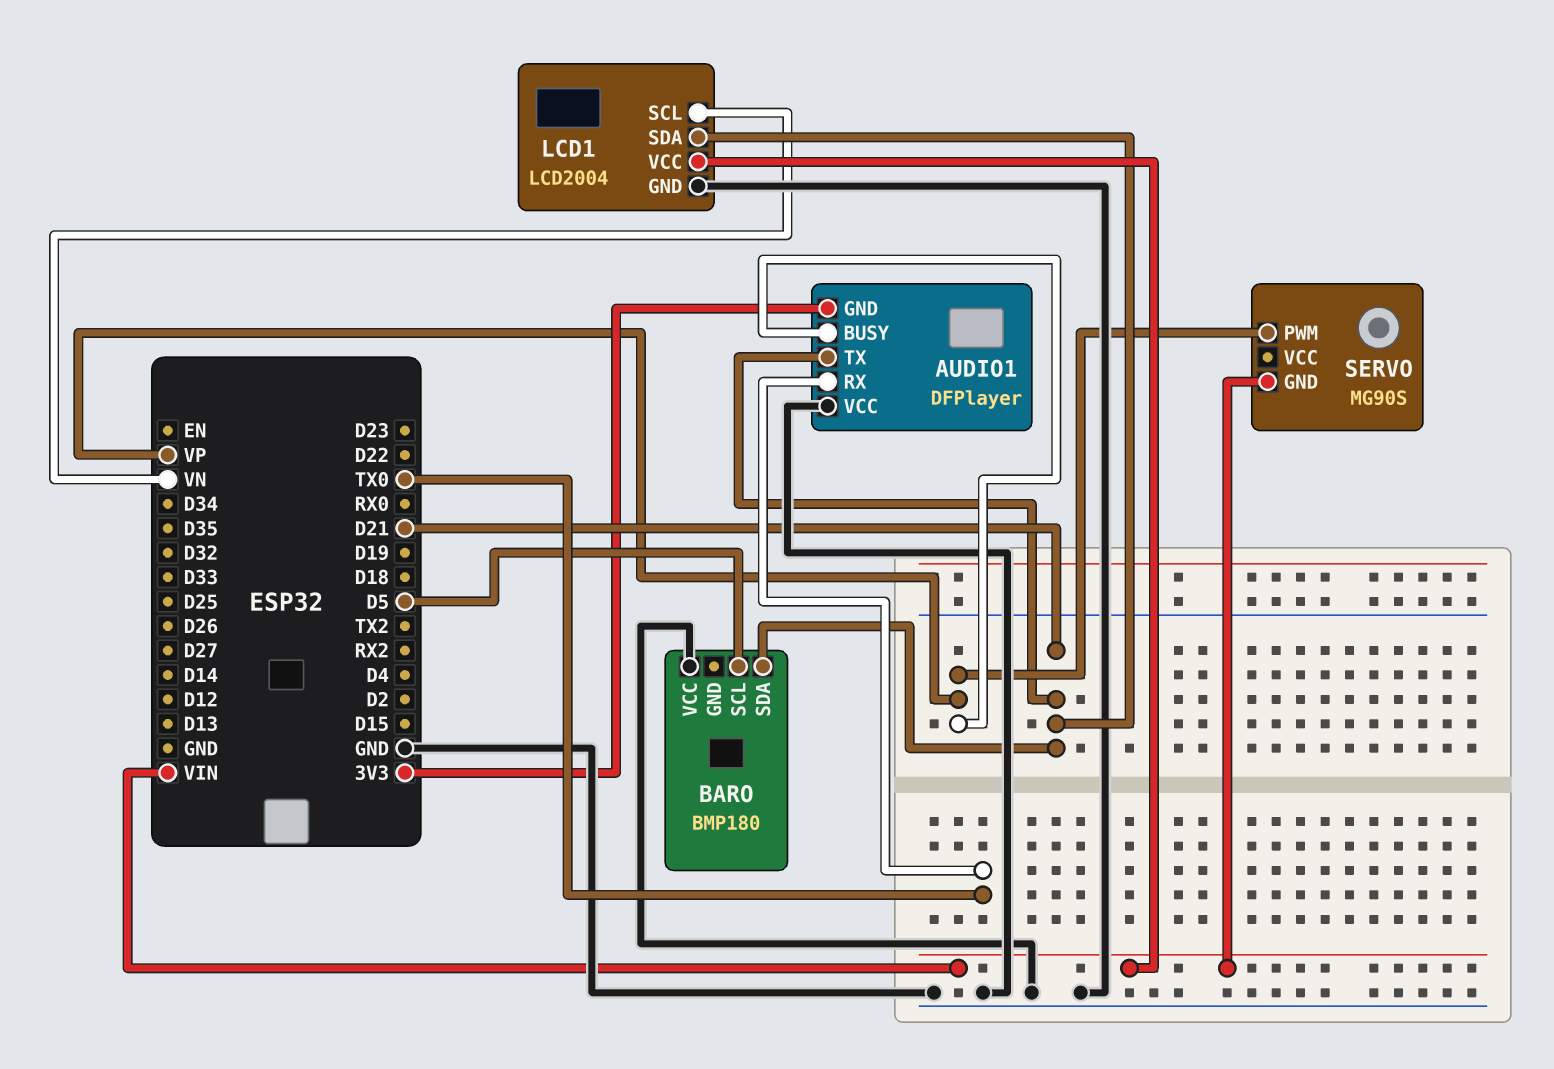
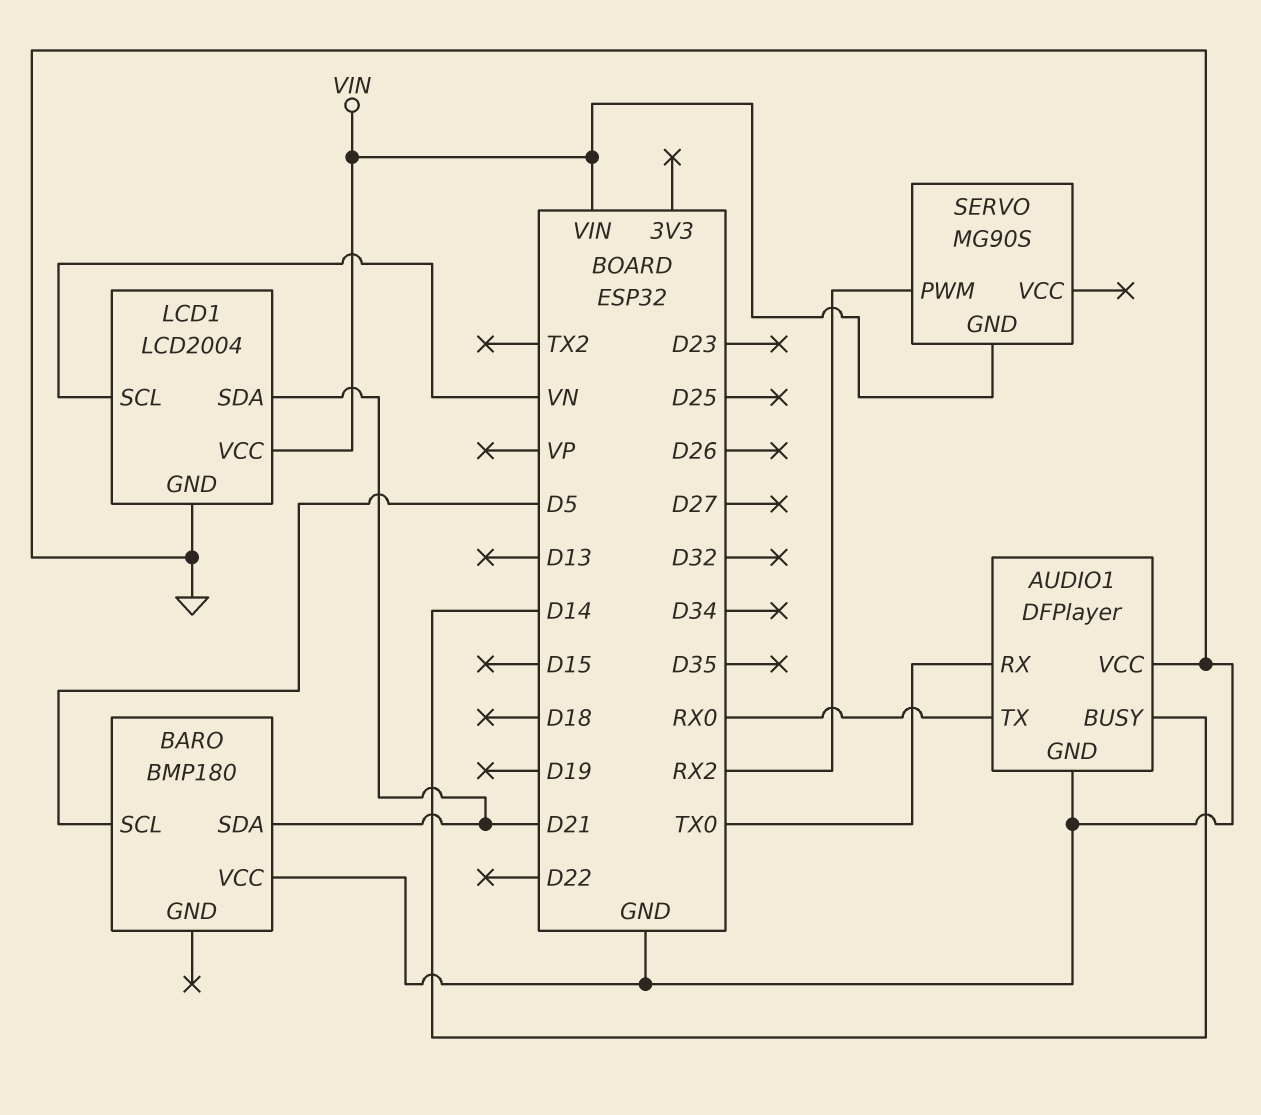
AUDIO1 pin BUSY: VP -> D14
AUDIO1 pin GND: 3V3 -> GND
AUDIO1 pin TX: D21 -> RX0
SERVO pin PWM: VP -> RX2

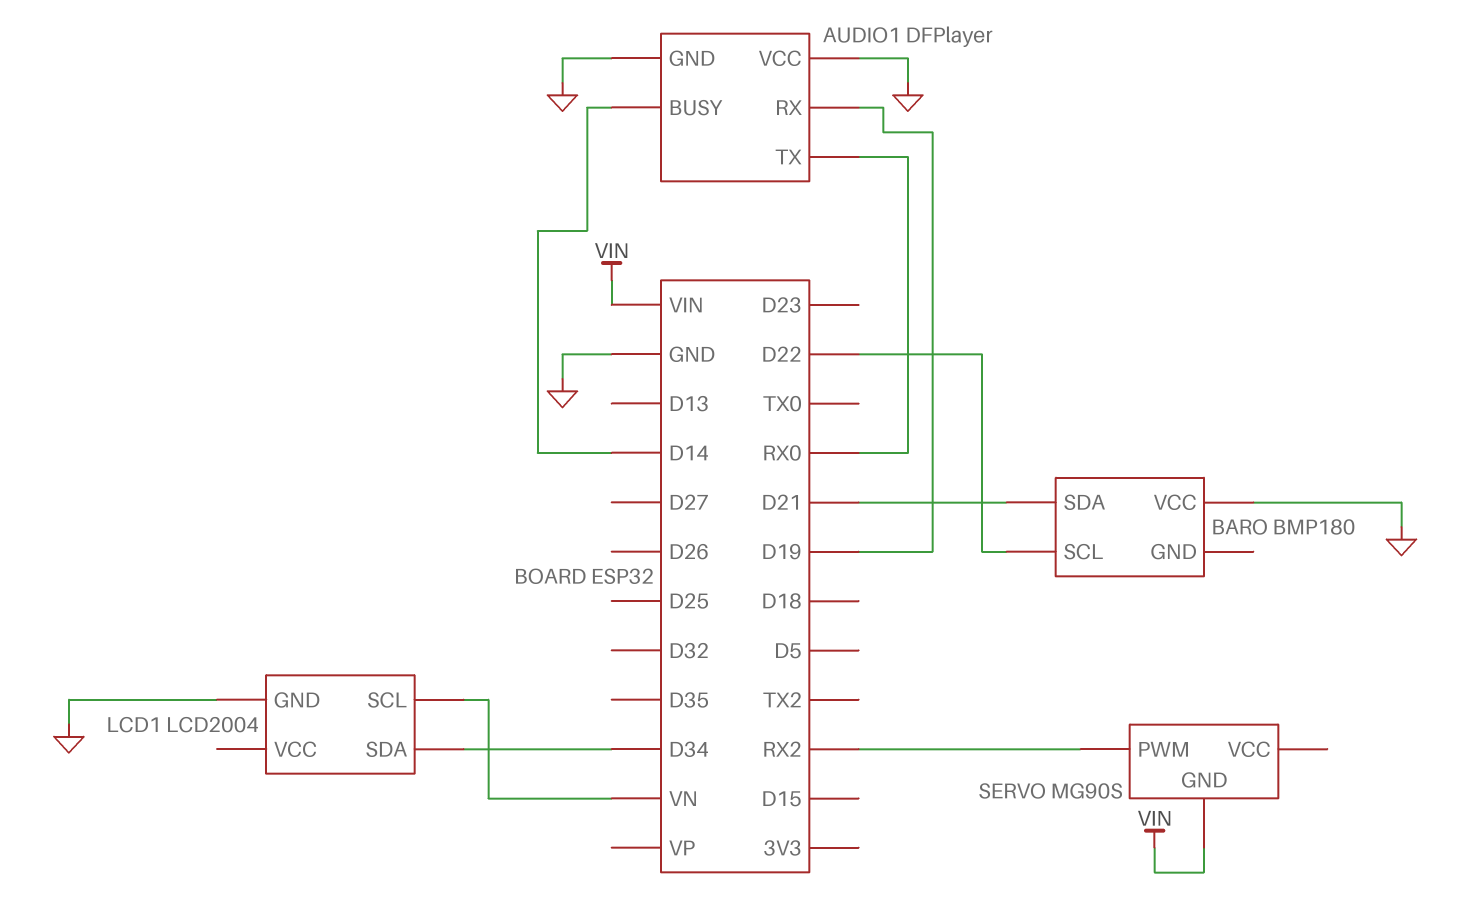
AUDIO1 pin RX: TX0 -> D19
BARO pin SCL: D5 -> D22
LCD1 pin SDA: D21 -> D34
LCD1 pin VCC: VIN -> none

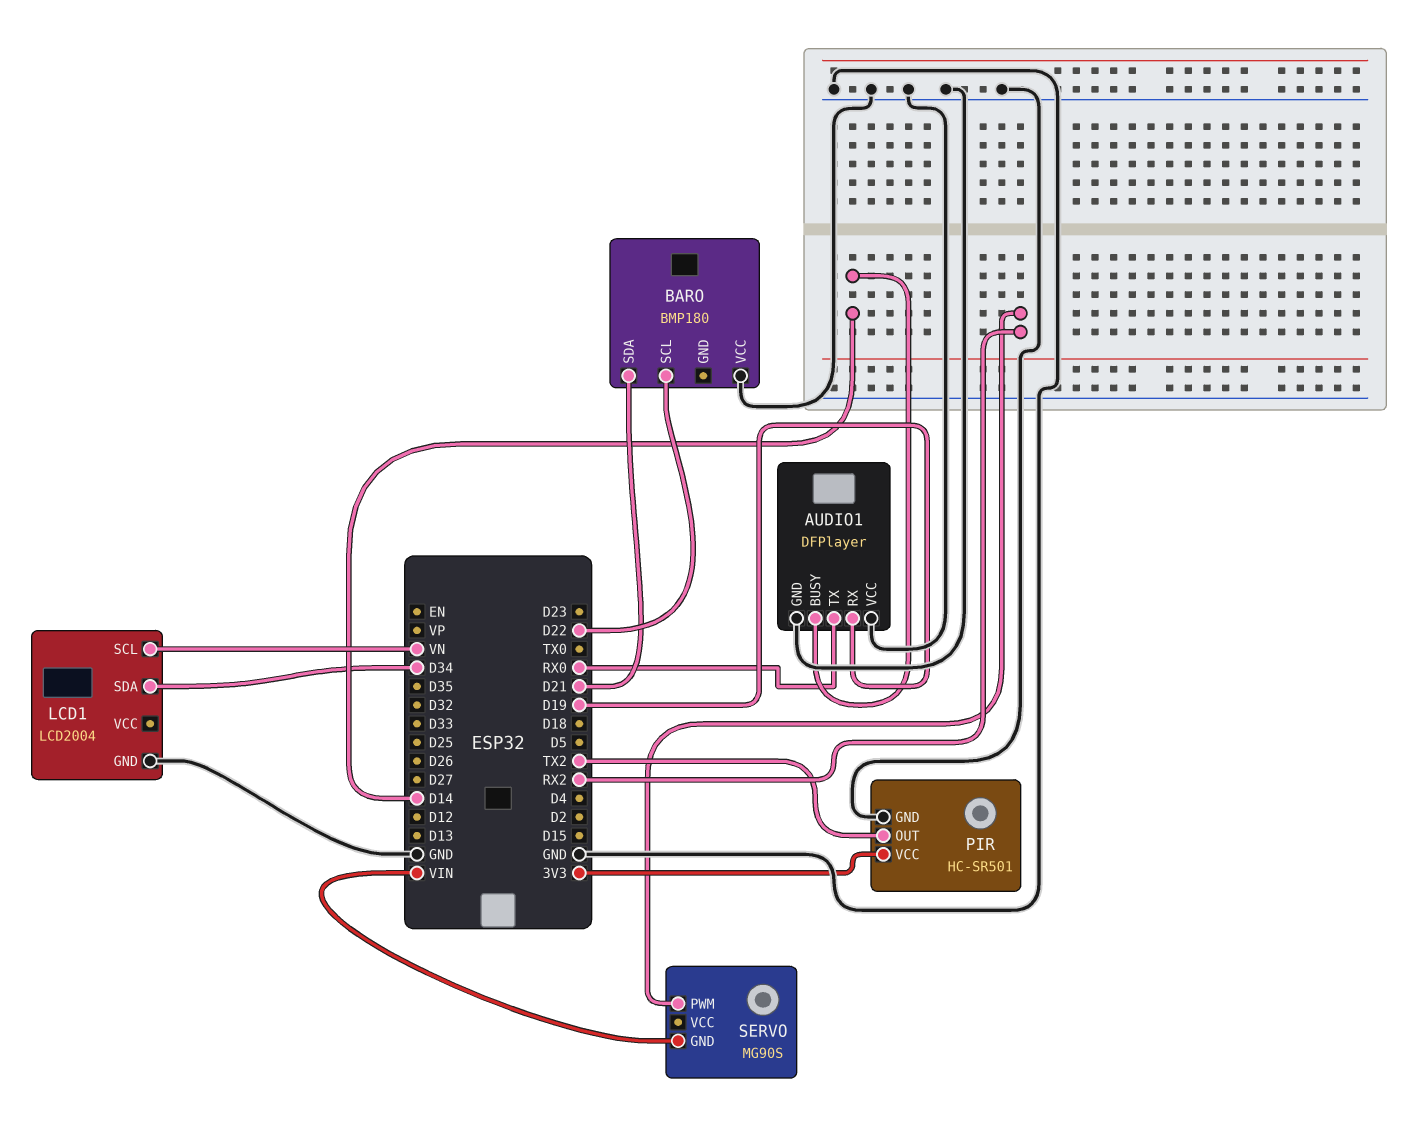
PIR: none -> HC-SR501
PIR pin GND: none -> GND
PIR pin OUT: none -> TX2
PIR pin VCC: none -> 3V3

